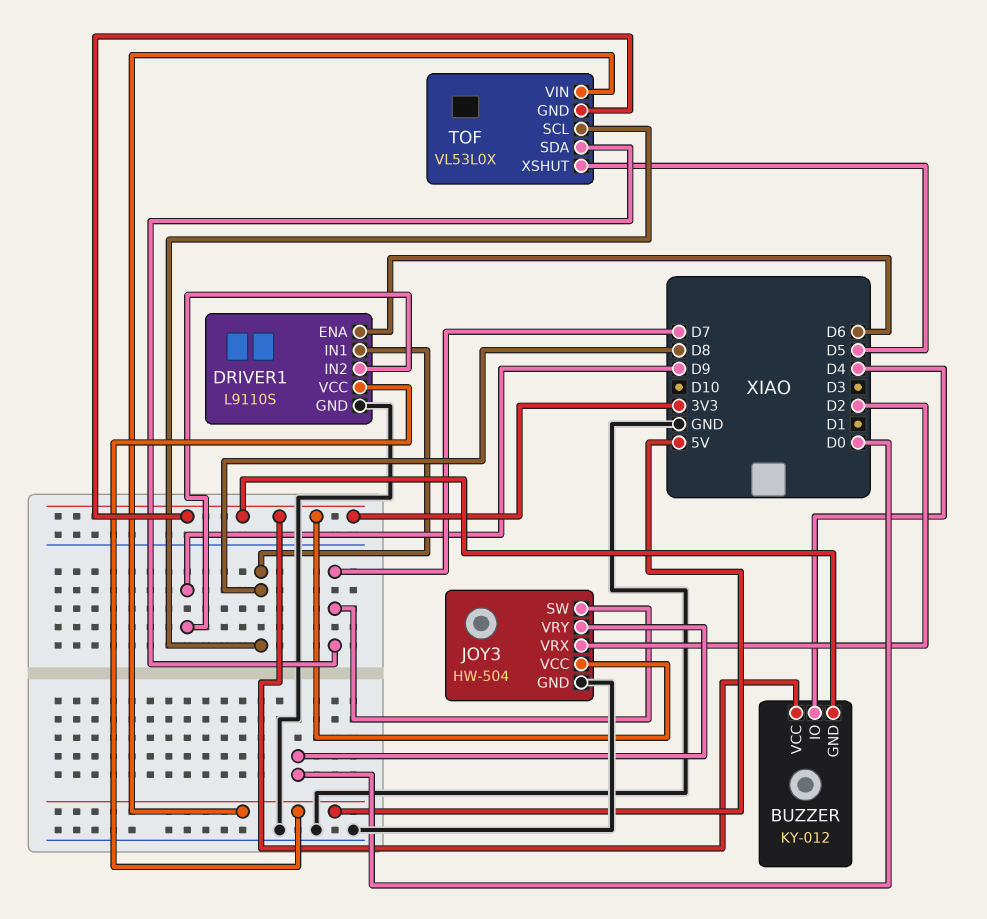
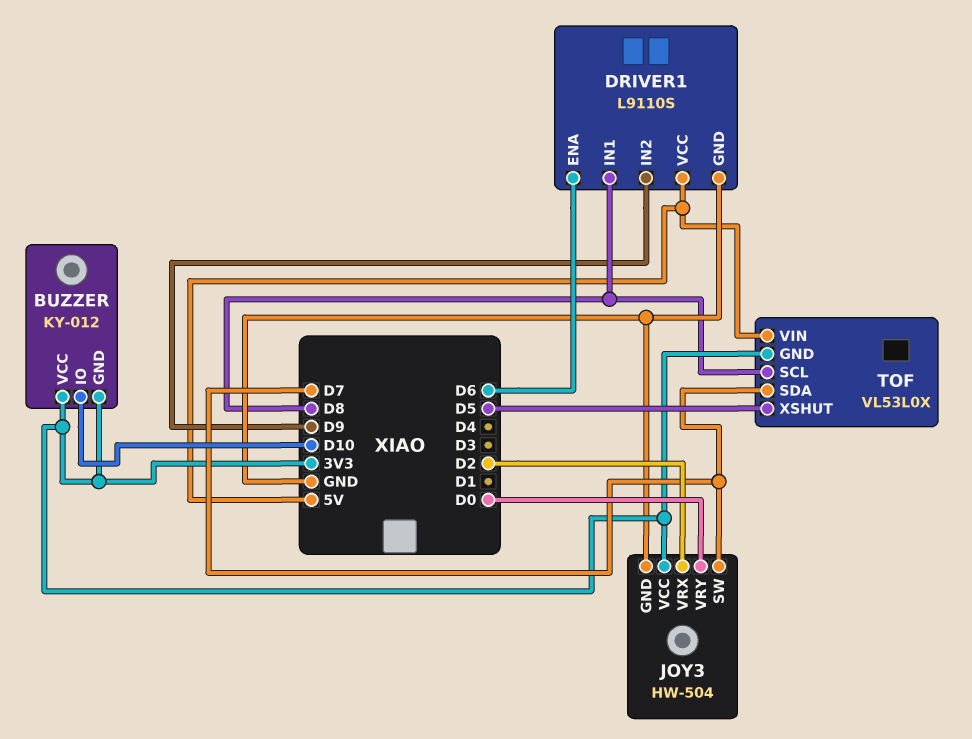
BUZZER pin IO: D4 -> D10

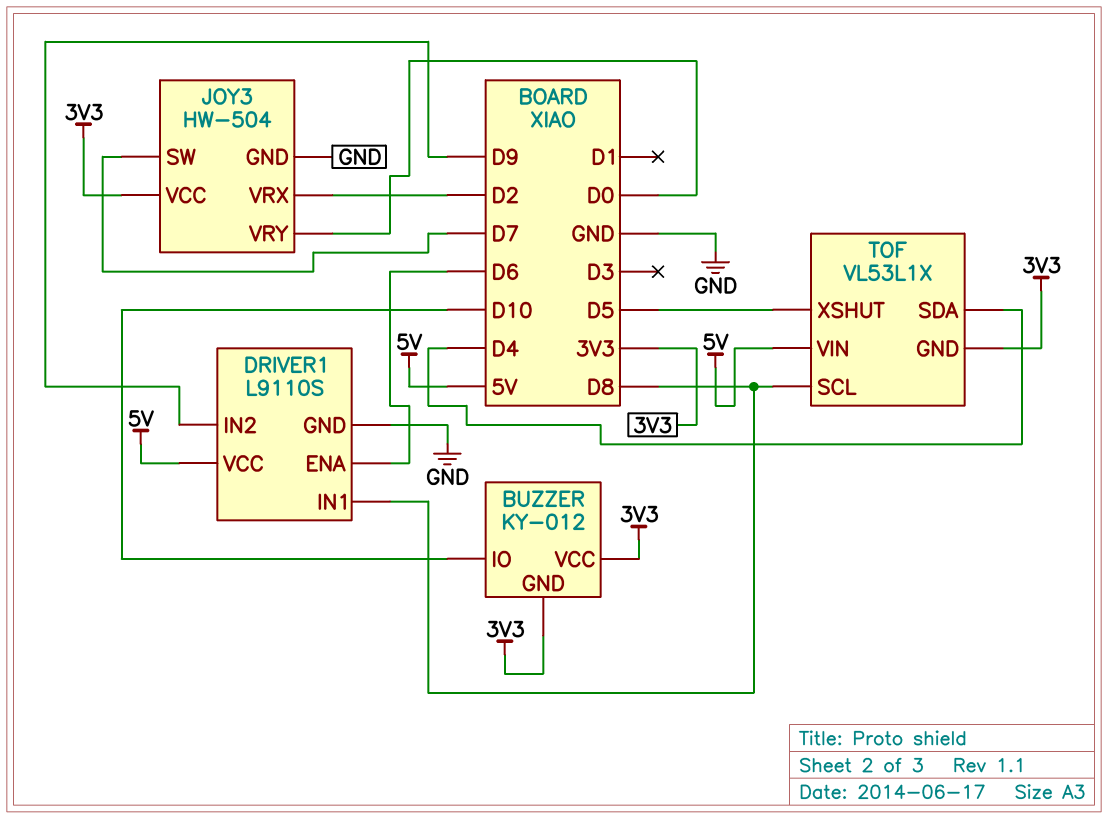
TOF: VL53L0X -> VL53L1X
TOF pin SDA: D7 -> D4

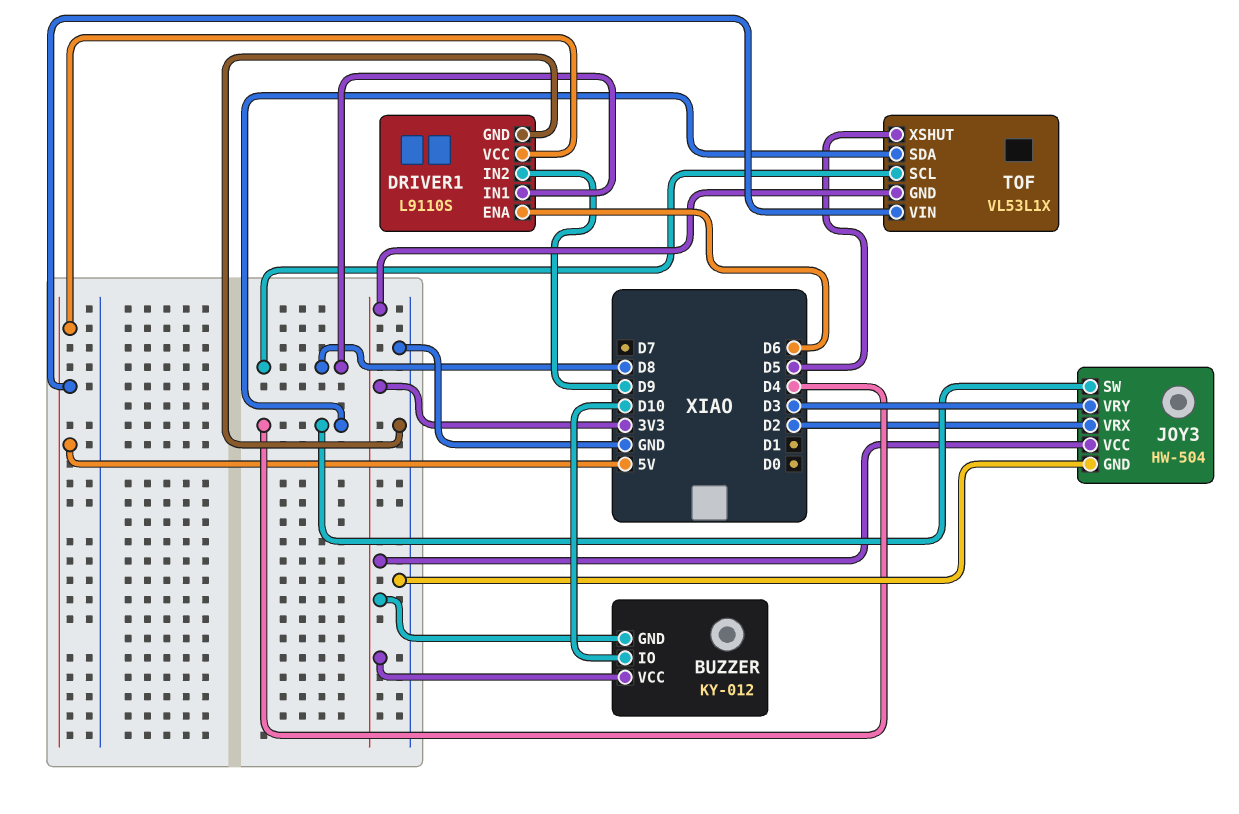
JOY3 pin SW: D7 -> D4
JOY3 pin VRY: D0 -> D3

